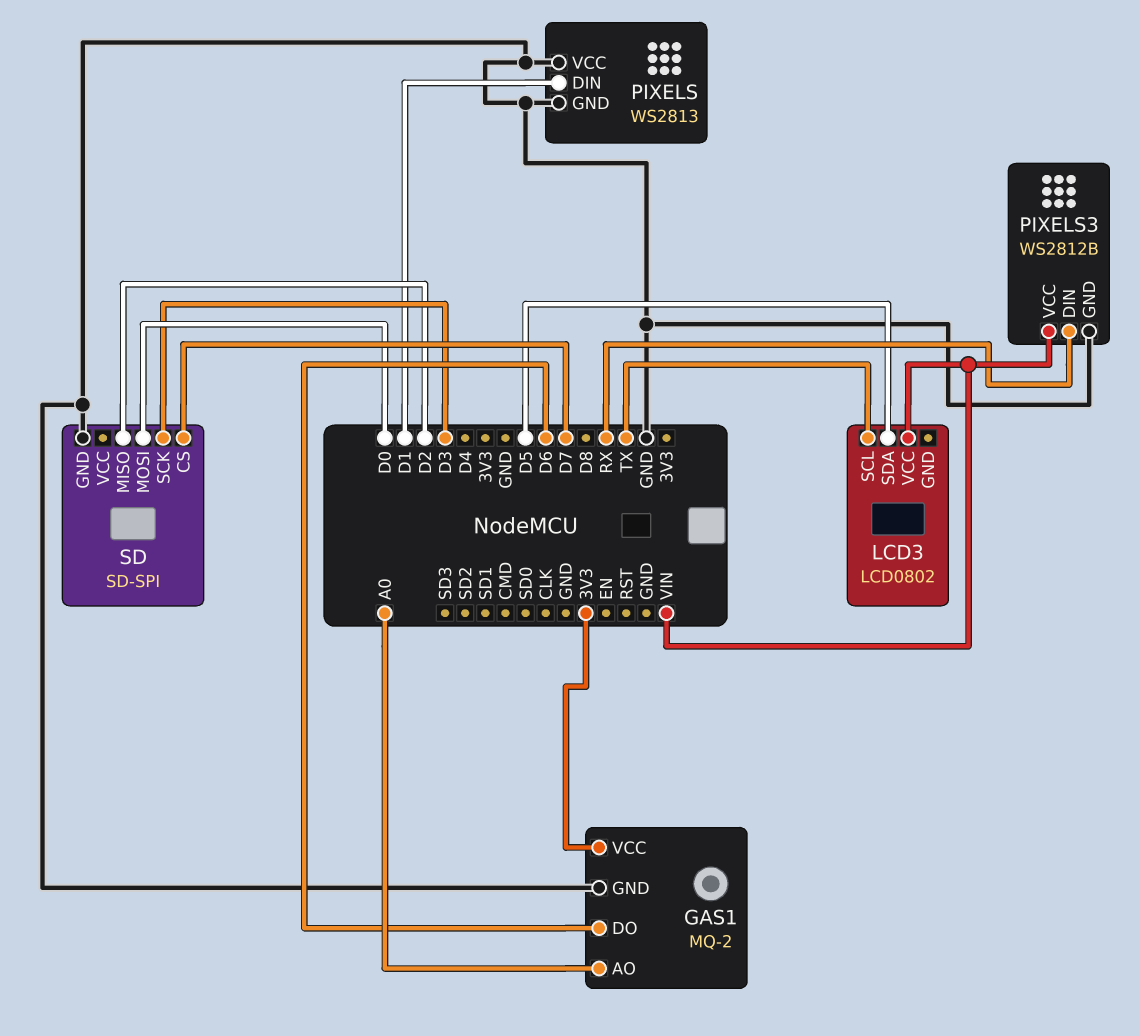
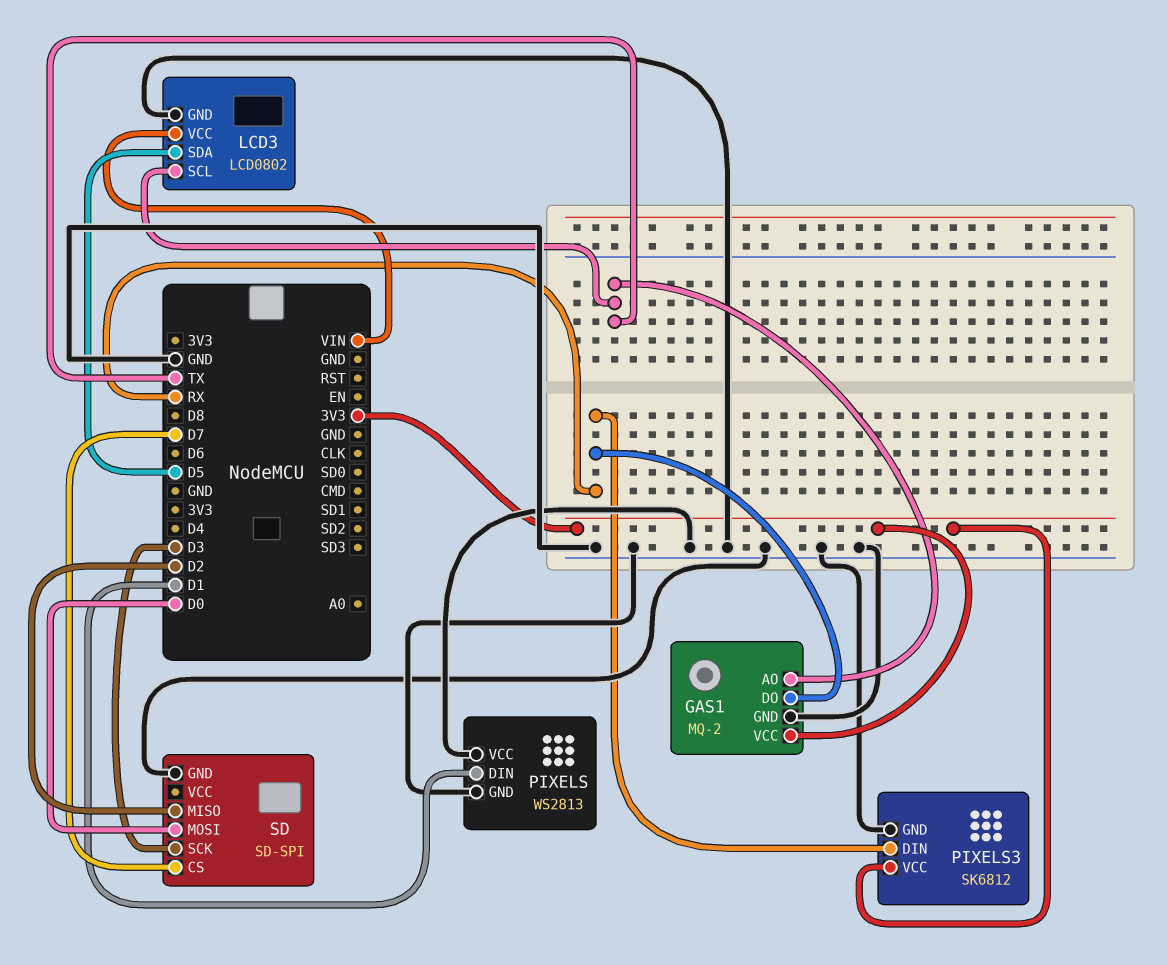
GAS1 pin AO: A0 -> TX
GAS1 pin DO: D6 -> RX
LCD3 pin GND: none -> GND
PIXELS3: WS2812B -> SK6812
PIXELS3 pin VCC: VIN -> 3V3

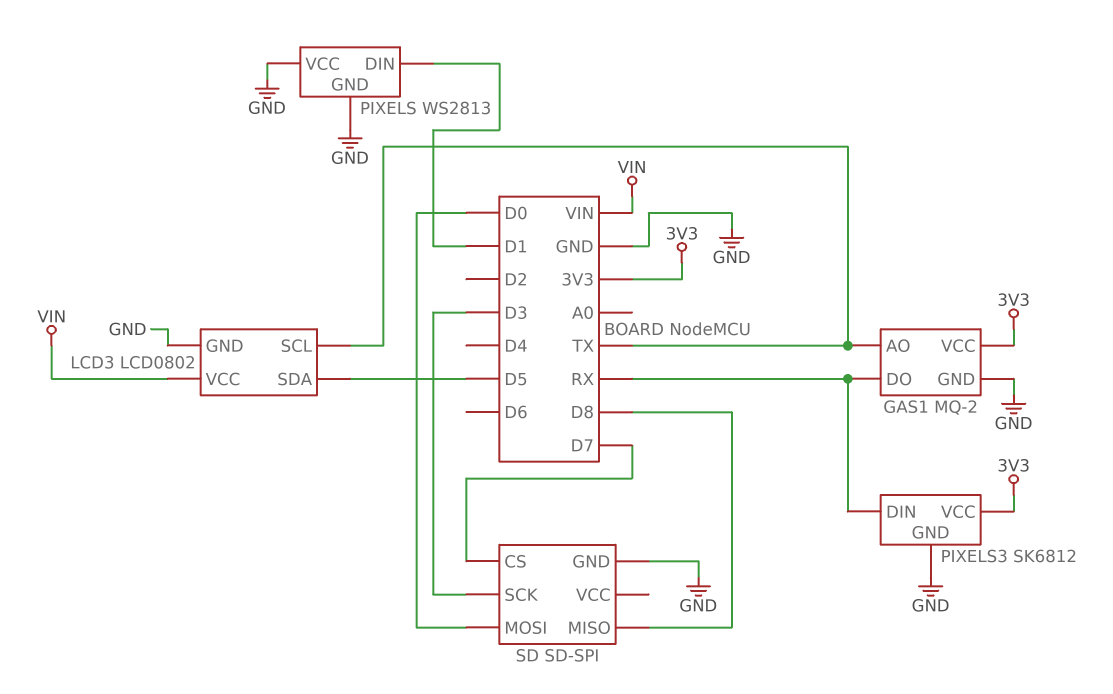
SD pin MISO: D2 -> D8

